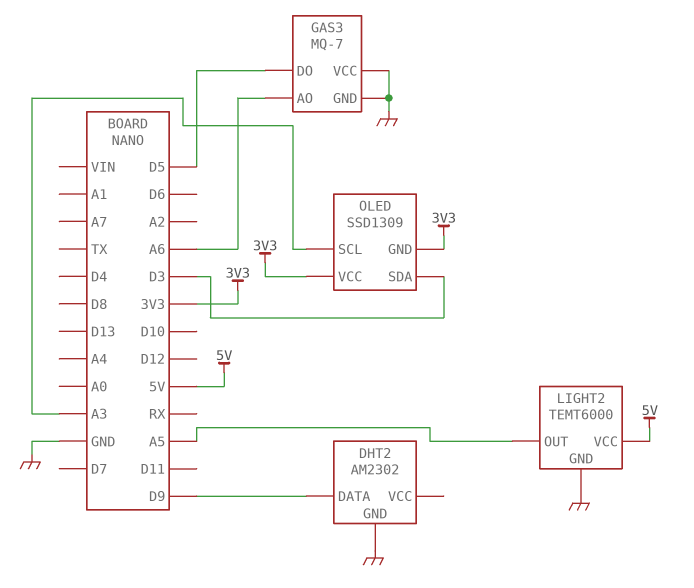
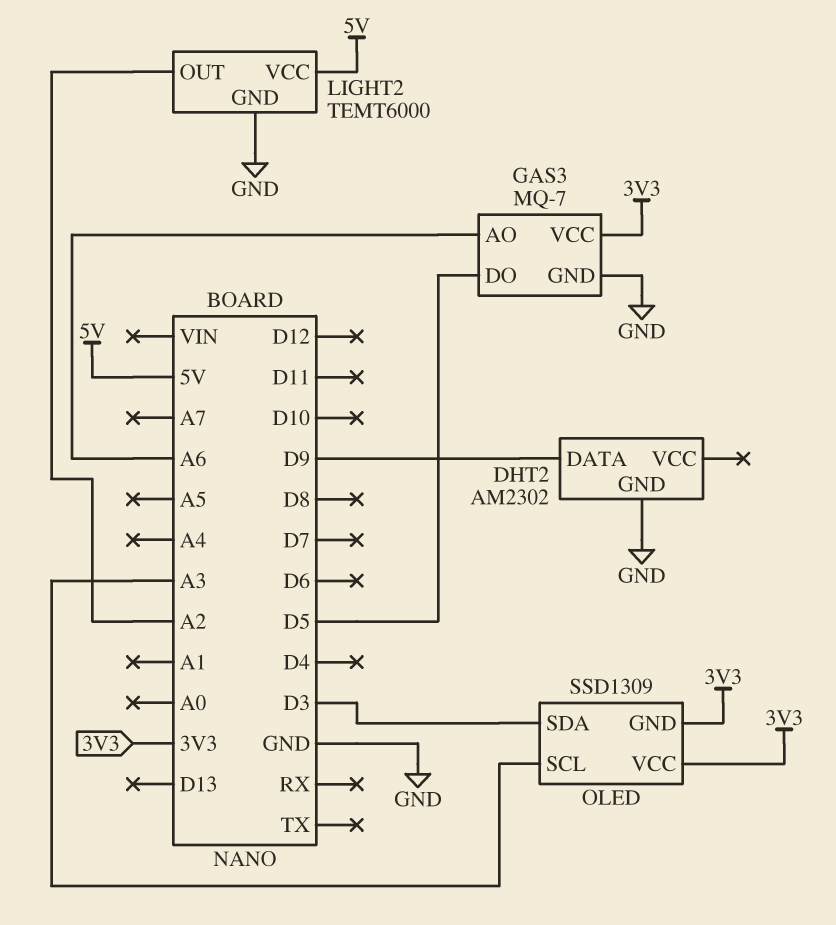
GAS3 pin VCC: GND -> 3V3
LIGHT2 pin OUT: A5 -> A2

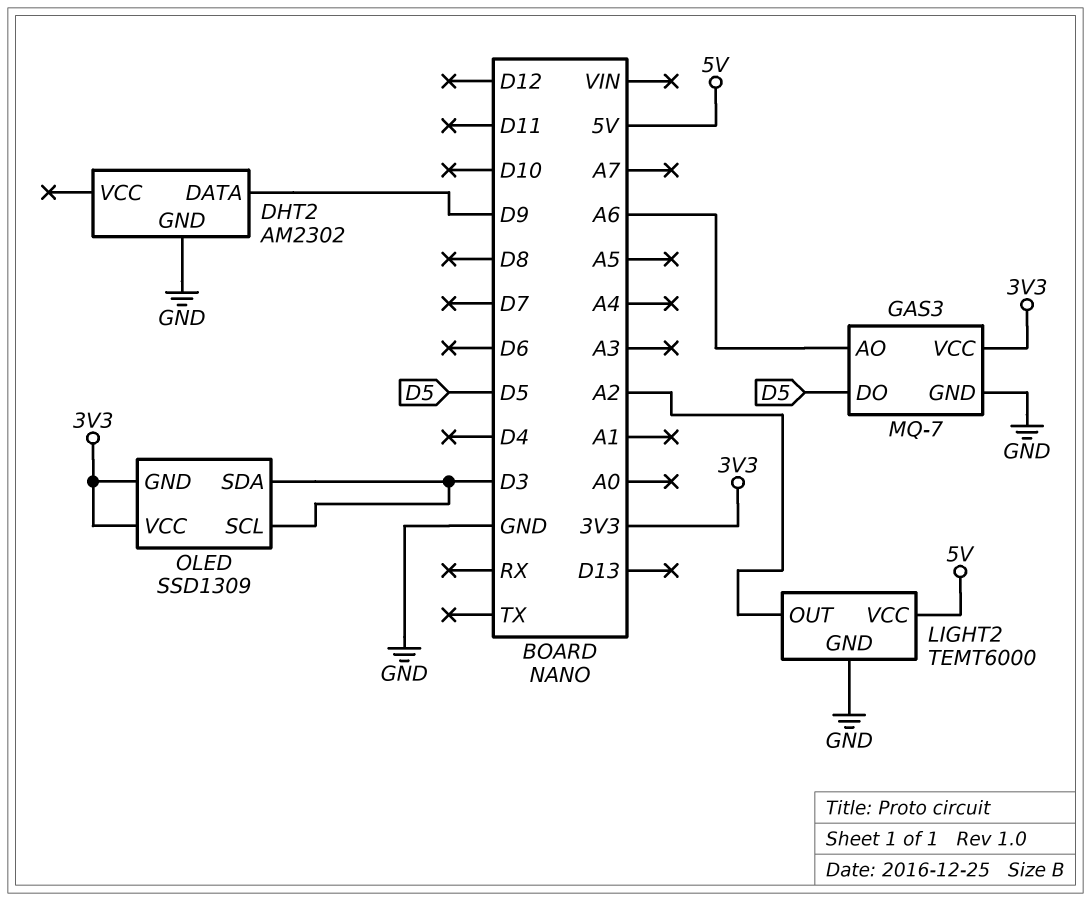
OLED pin SCL: A3 -> D3

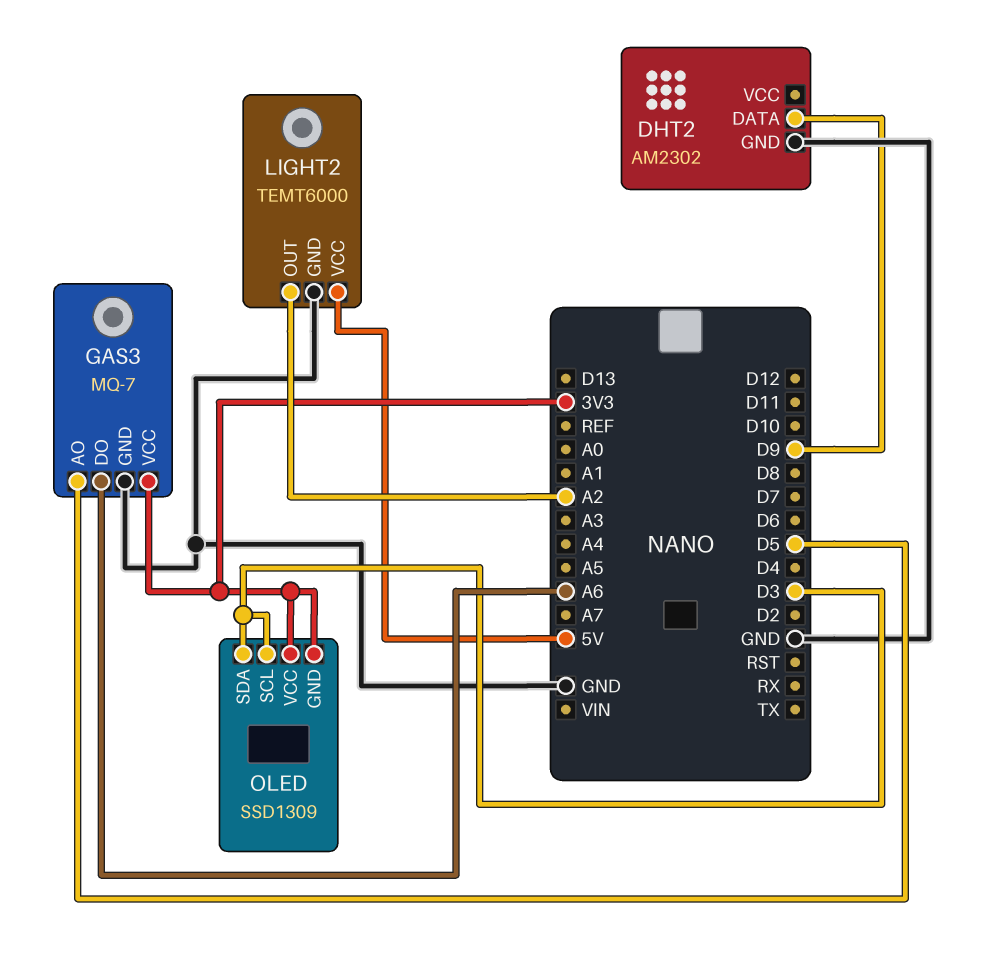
GAS3 pin AO: A6 -> D5
GAS3 pin DO: D5 -> A6

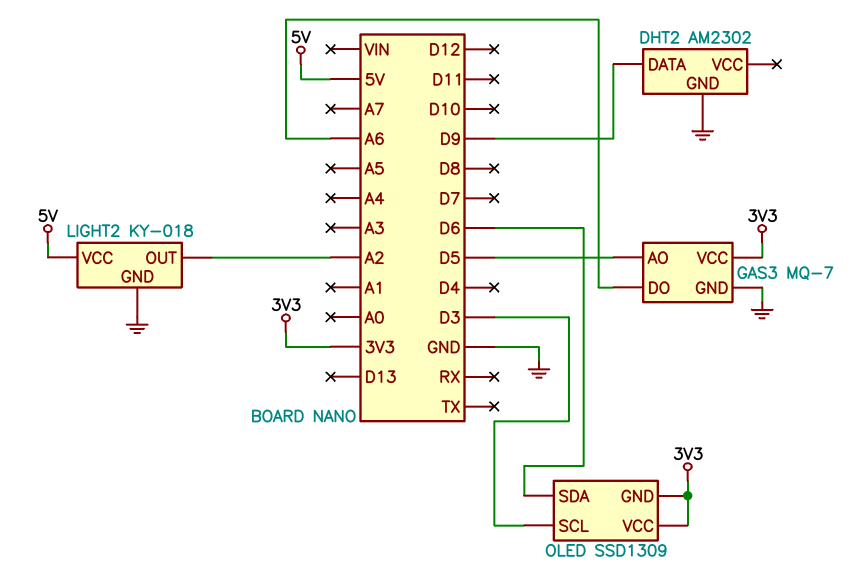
LIGHT2: TEMT6000 -> KY-018
OLED pin SDA: D3 -> D6

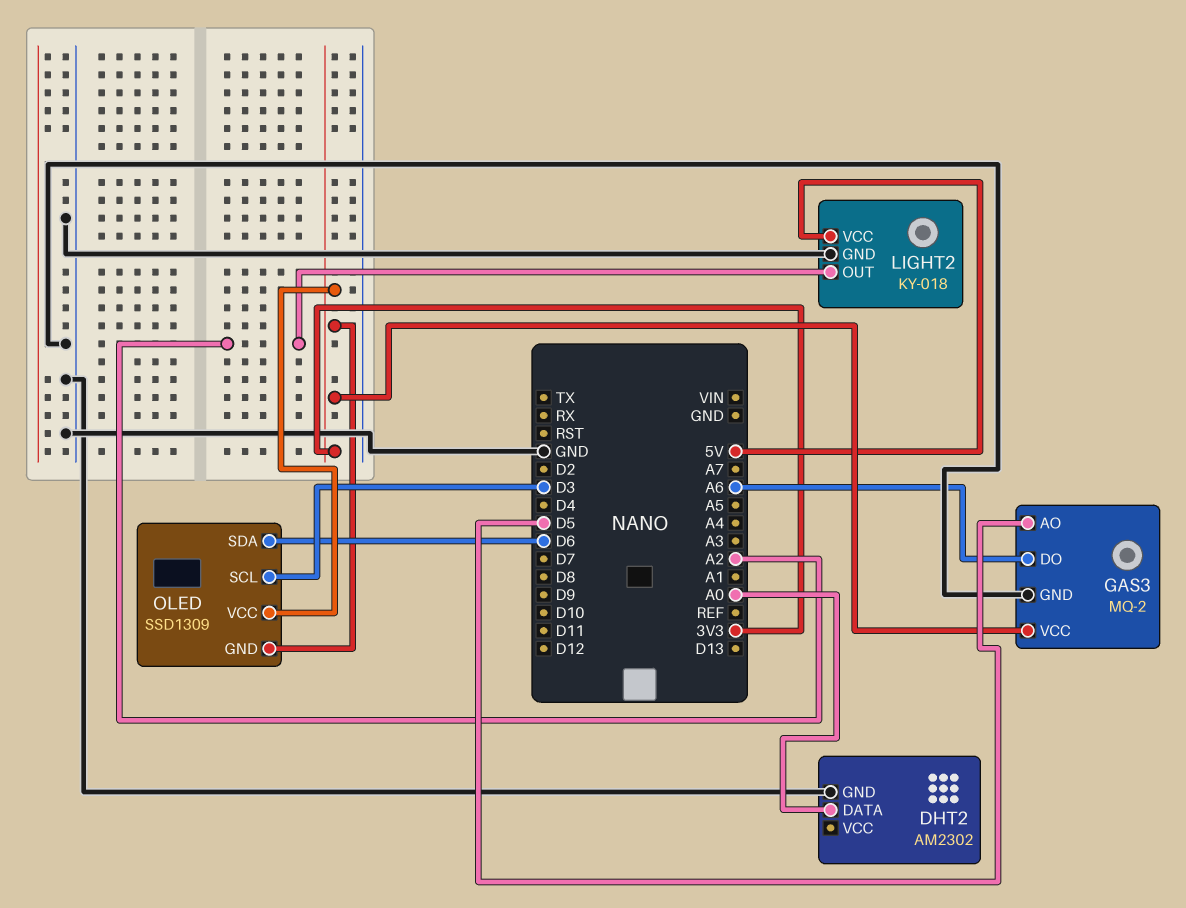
DHT2 pin DATA: D9 -> A0
GAS3: MQ-7 -> MQ-2

